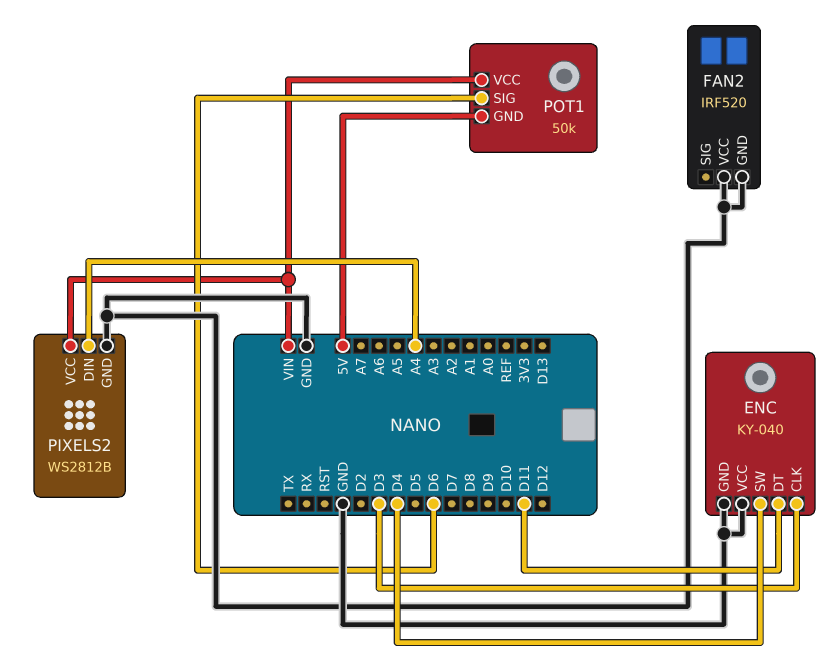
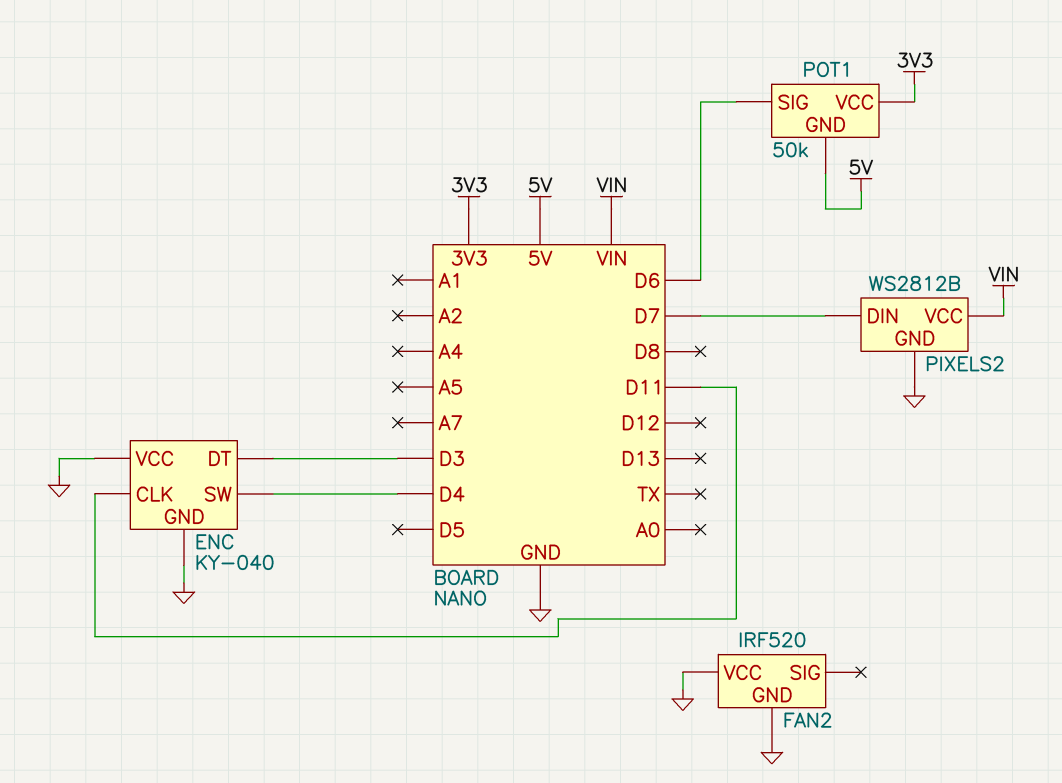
ENC pin CLK: D3 -> D11
ENC pin DT: D11 -> D3
PIXELS2 pin DIN: A4 -> D7
POT1 pin VCC: VIN -> 3V3

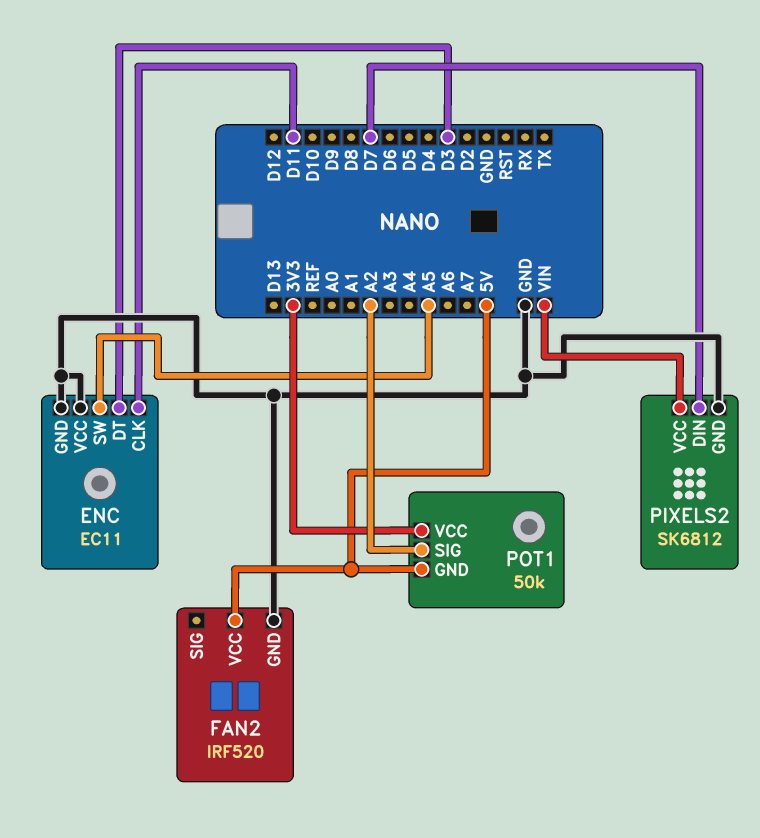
ENC: KY-040 -> EC11
ENC pin SW: D4 -> A5
FAN2 pin VCC: GND -> 5V
PIXELS2: WS2812B -> SK6812
POT1 pin SIG: D6 -> A2

